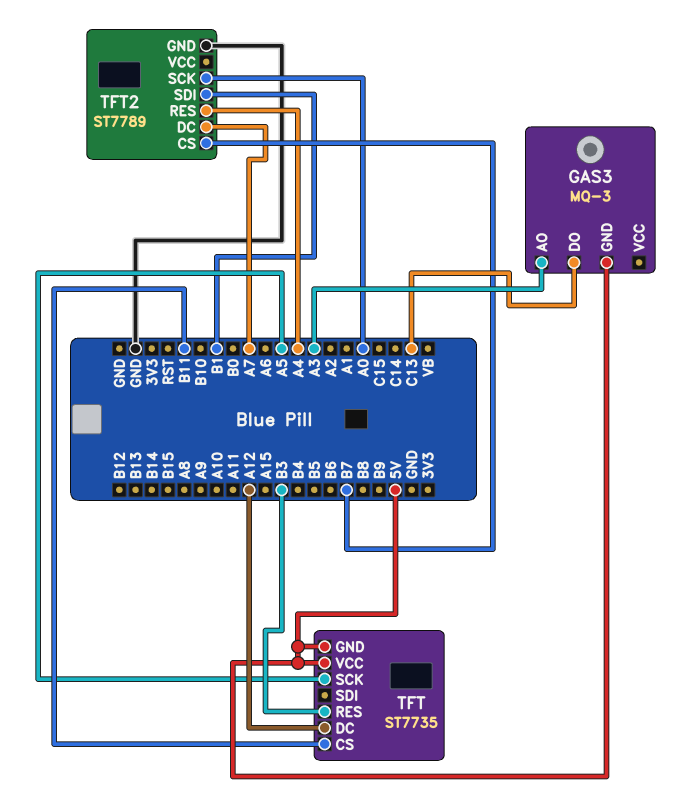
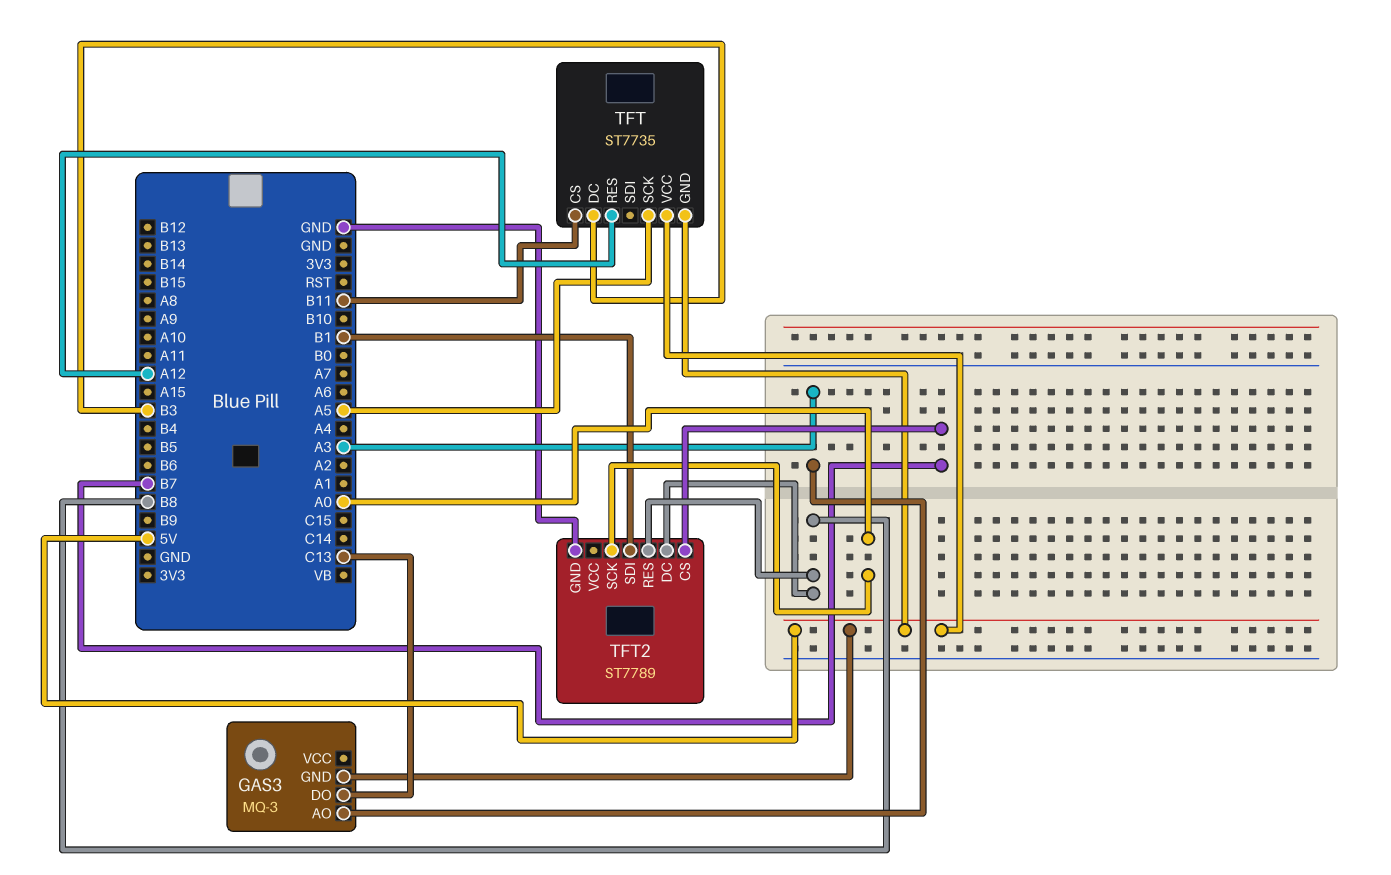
TFT pin DC: A12 -> B3
TFT pin RES: B3 -> A12
TFT2 pin DC: A7 -> B8
TFT2 pin RES: A4 -> B8

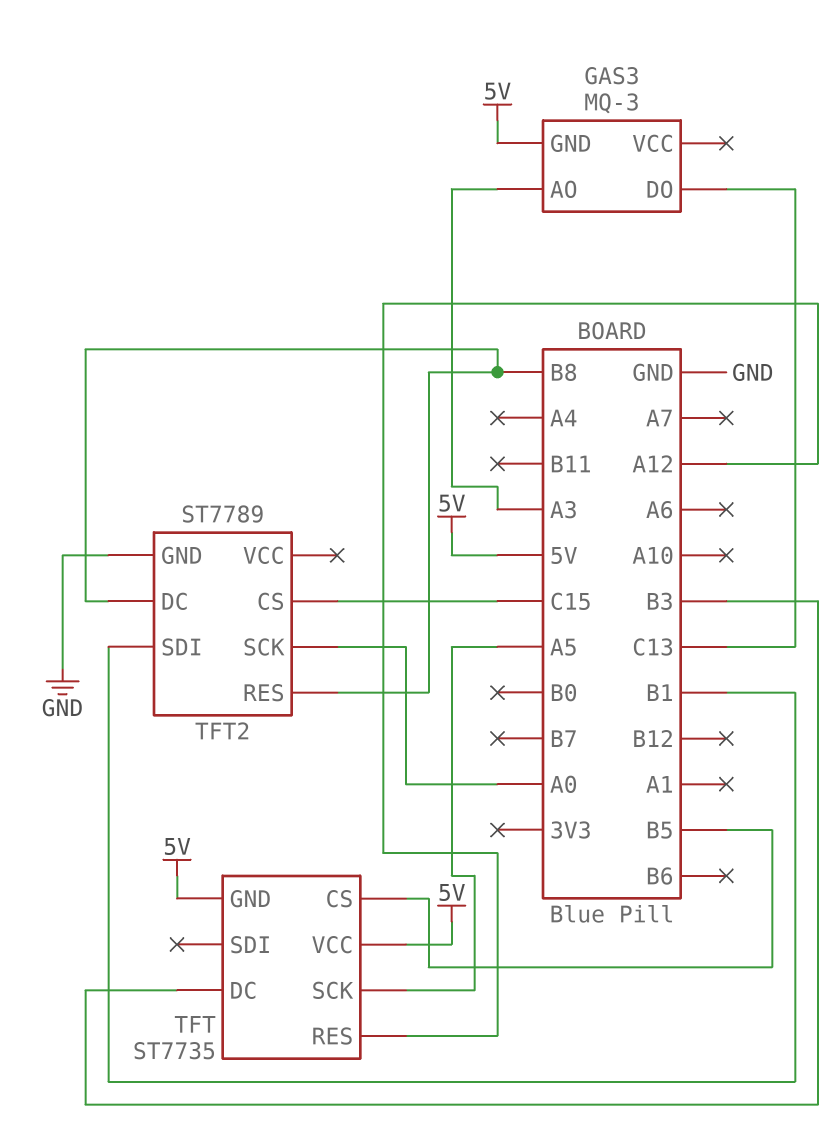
TFT pin CS: B11 -> B5
TFT2 pin CS: B7 -> C15

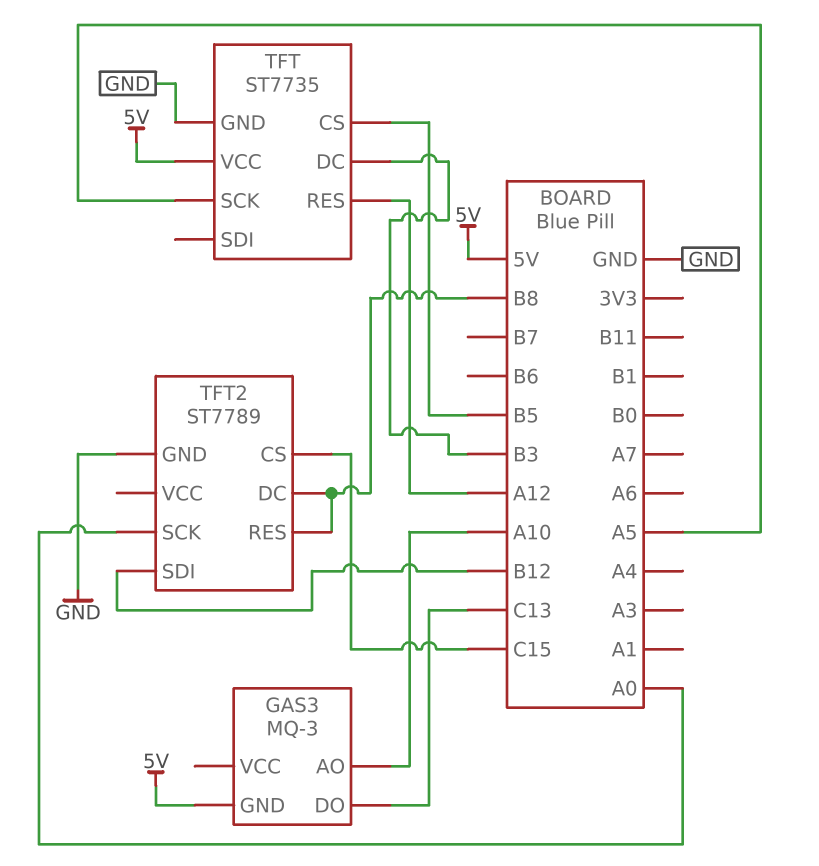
GAS3 pin AO: A3 -> A10
TFT pin GND: 5V -> GND
TFT2 pin SDI: B1 -> B12

